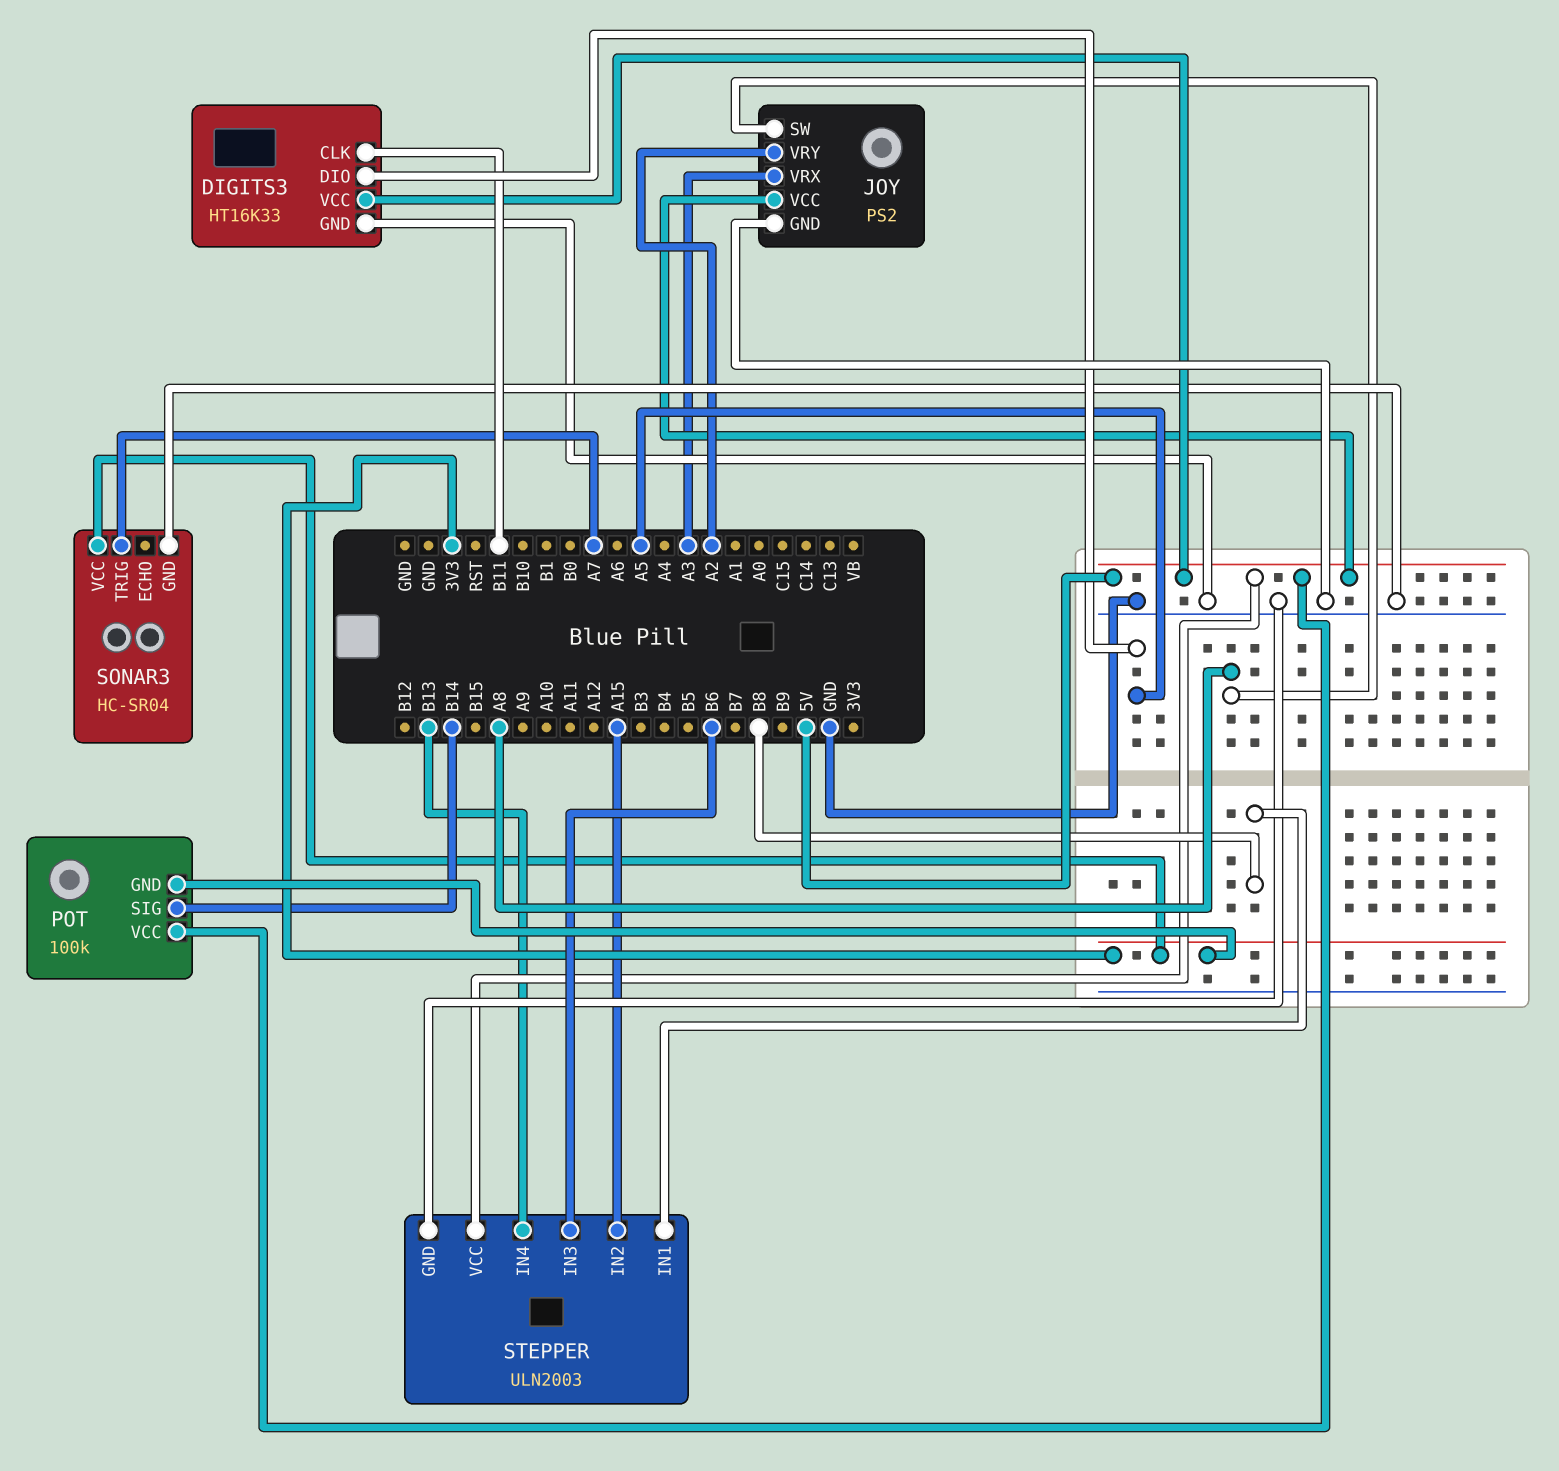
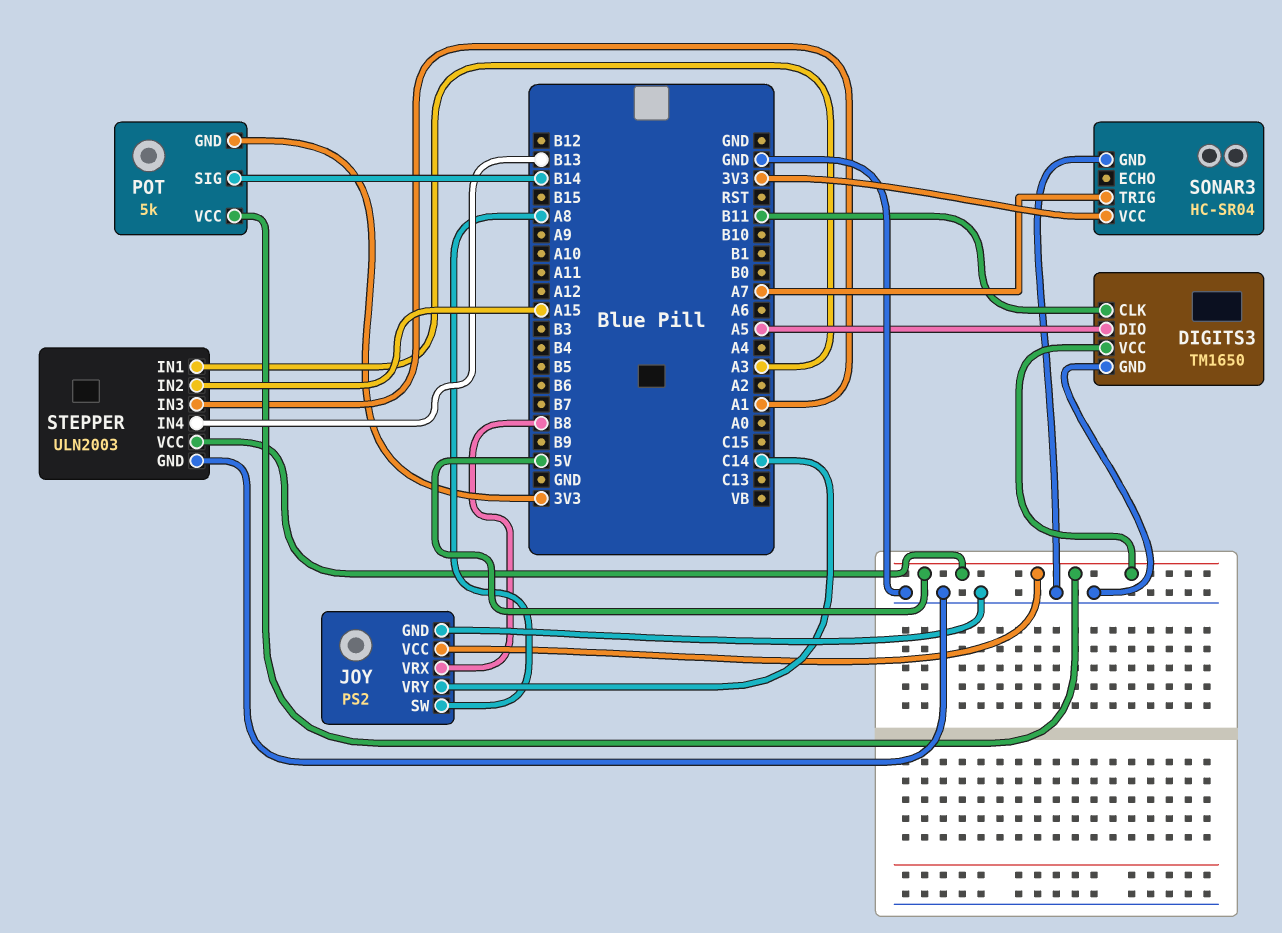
DIGITS3: HT16K33 -> TM1650
JOY pin VRX: A3 -> B8
JOY pin VRY: A2 -> C14
POT: 100k -> 5k
STEPPER pin IN1: B8 -> A3
STEPPER pin IN3: B6 -> A1

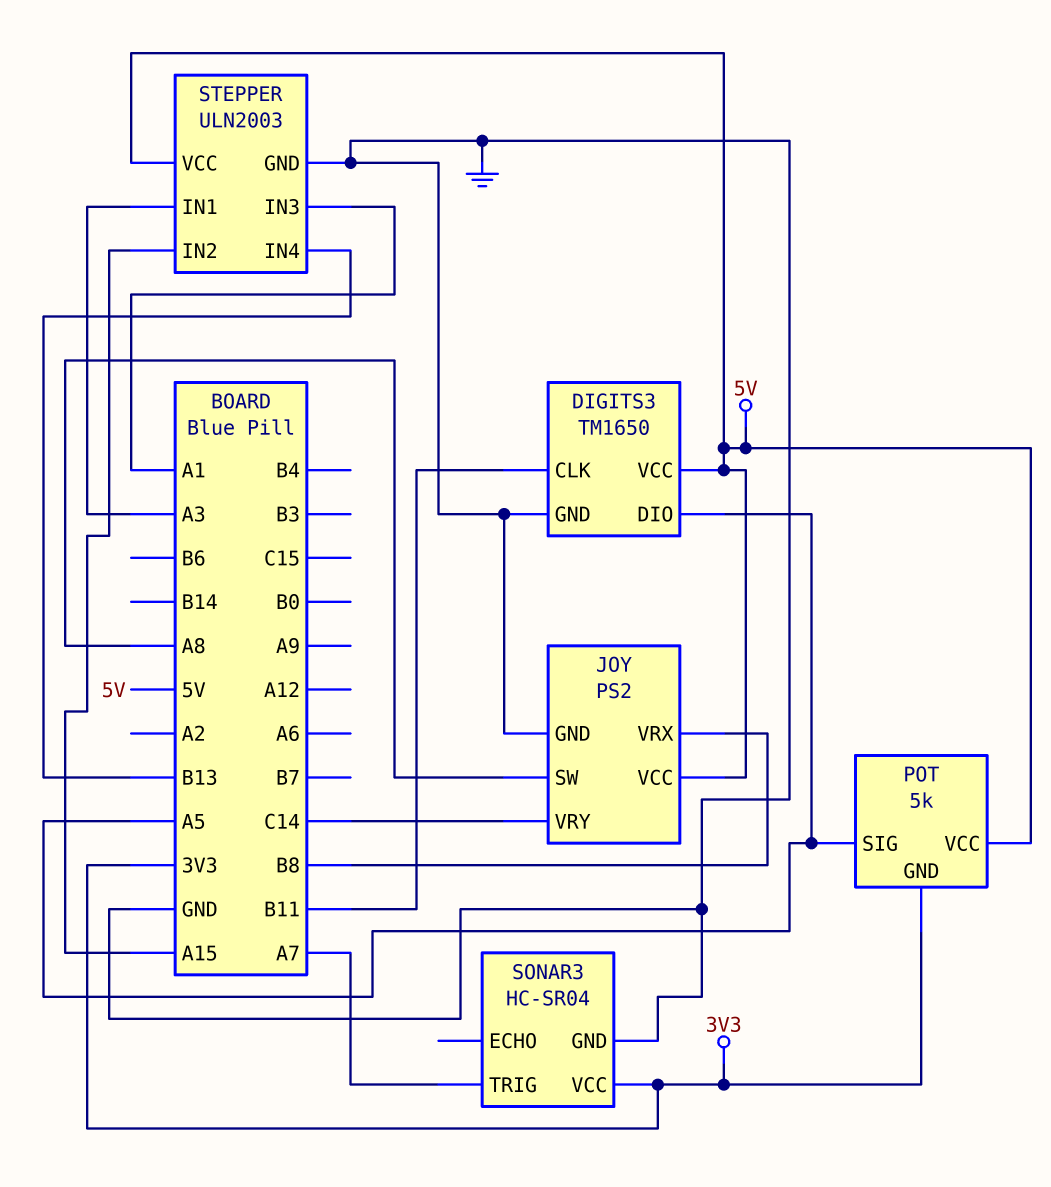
POT pin SIG: B14 -> A5

